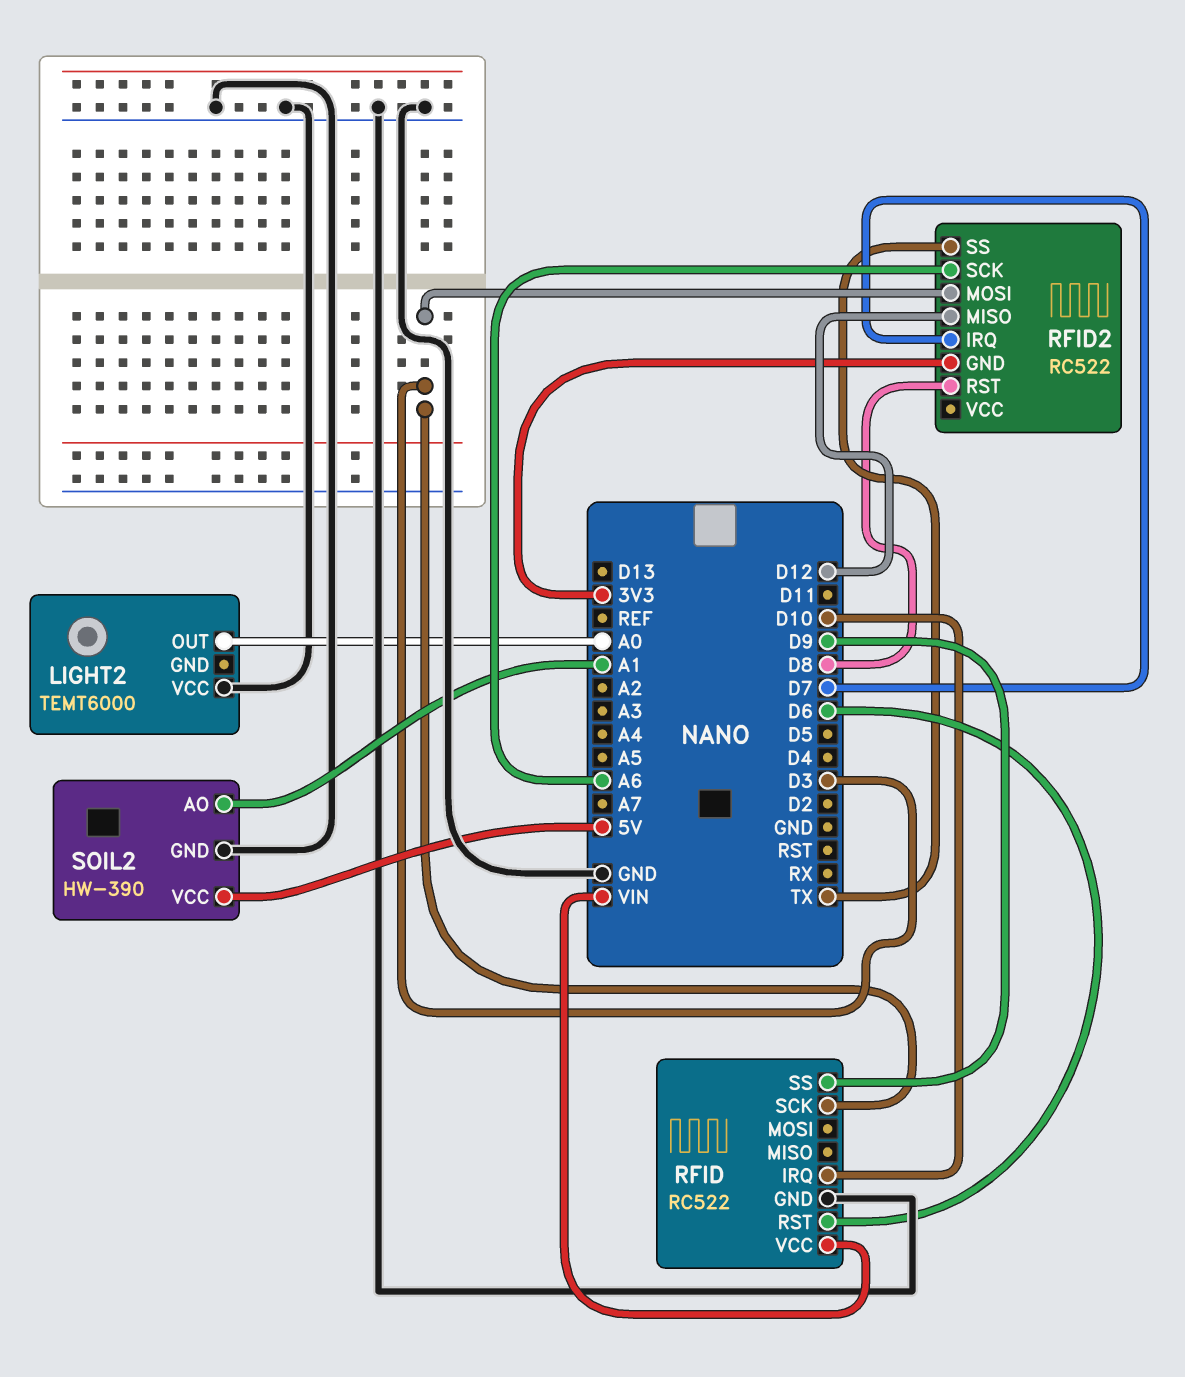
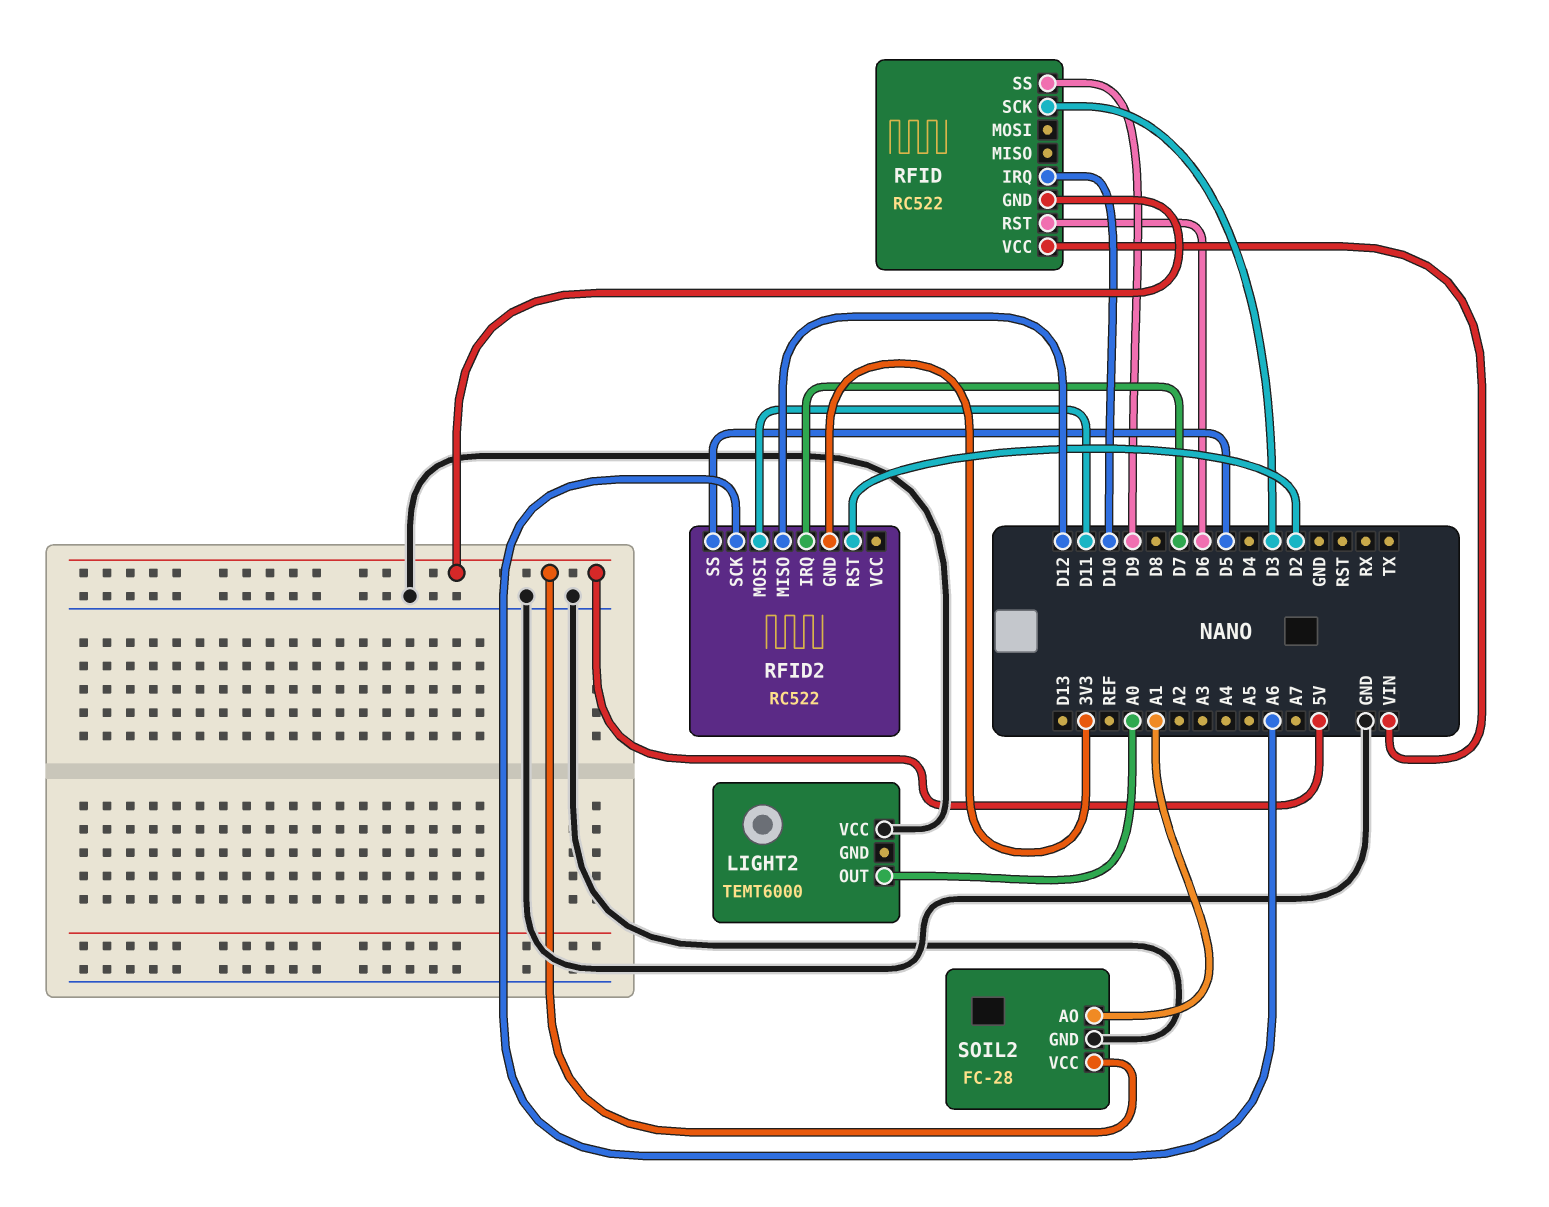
RFID pin GND: GND -> 5V
RFID2 pin MOSI: D3 -> D11
RFID2 pin RST: D8 -> D2
RFID2 pin SS: TX -> D5
SOIL2: HW-390 -> FC-28

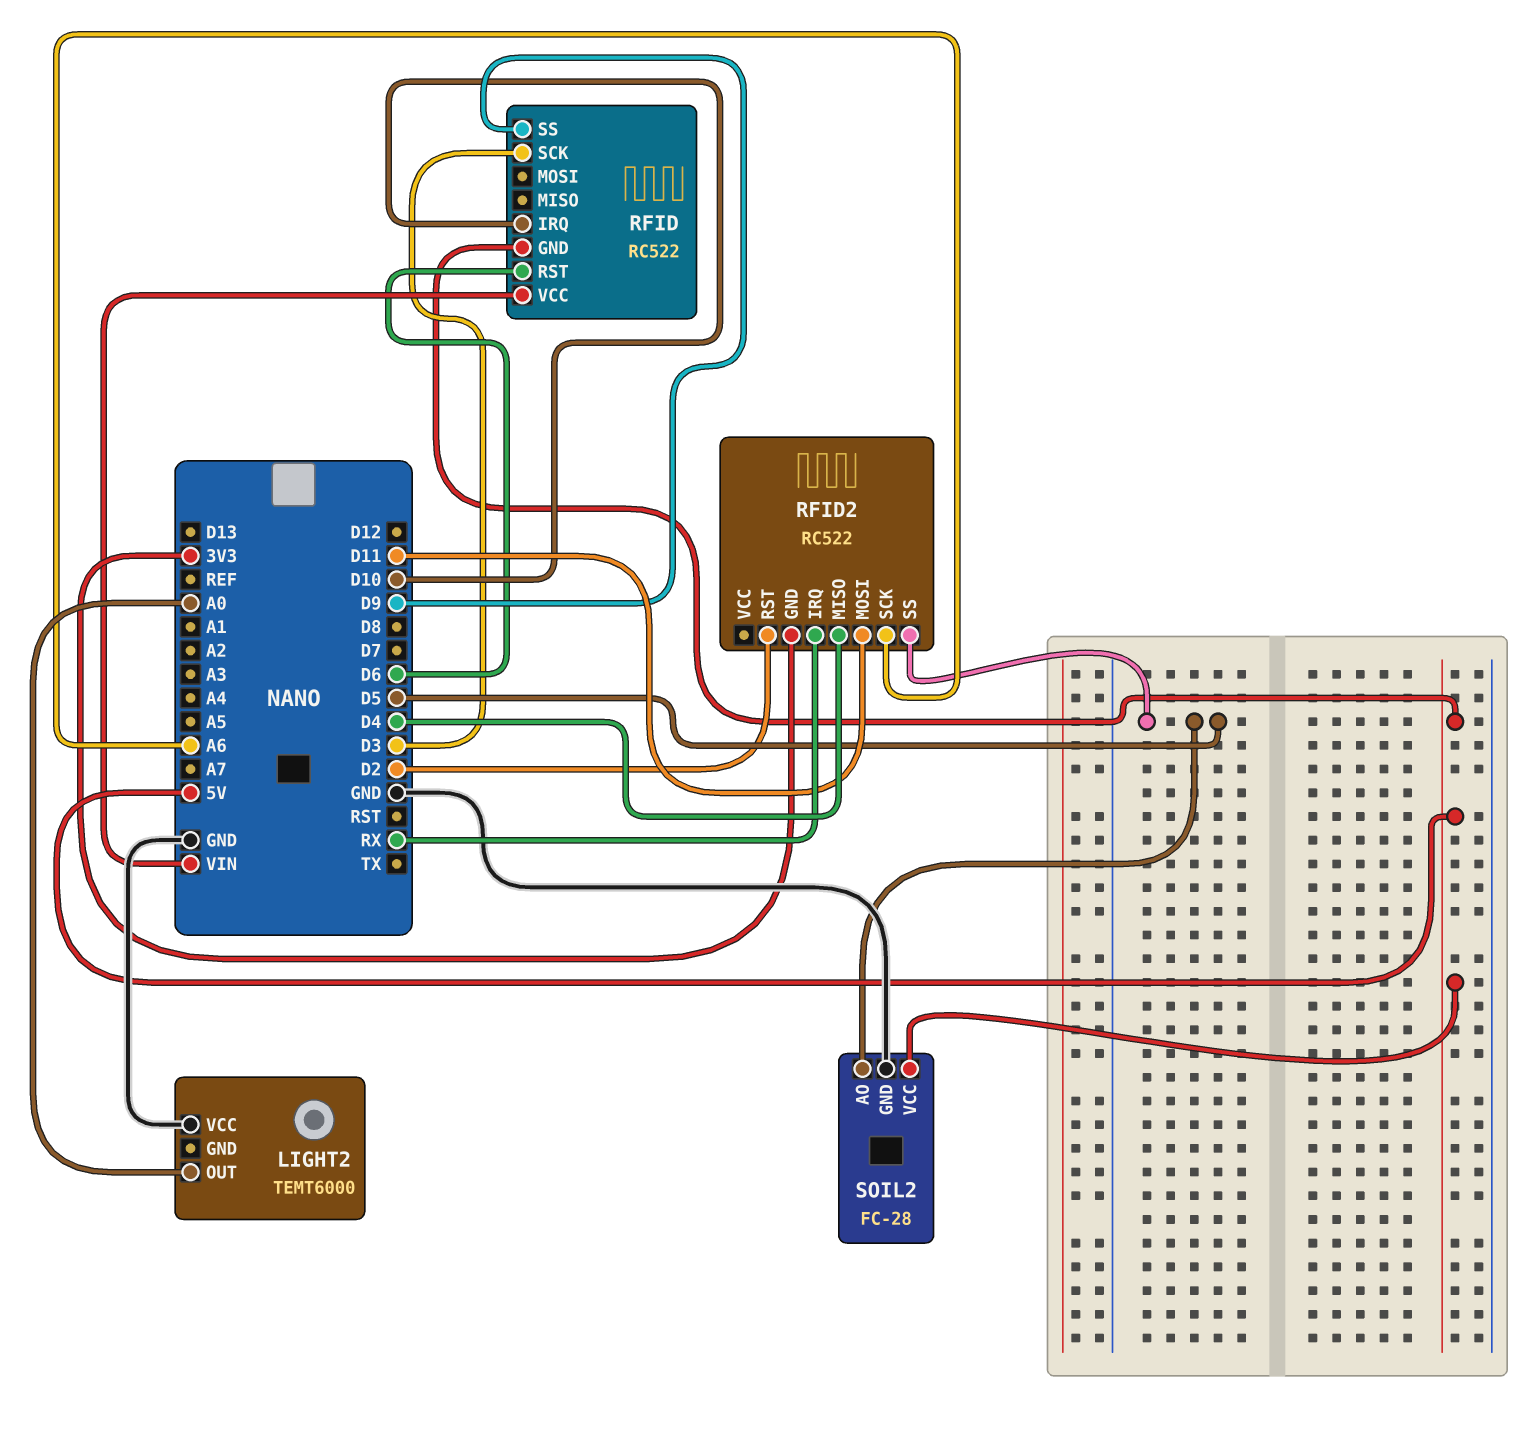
RFID2 pin IRQ: D7 -> RX
RFID2 pin MISO: D12 -> D4
SOIL2 pin AO: A1 -> D5

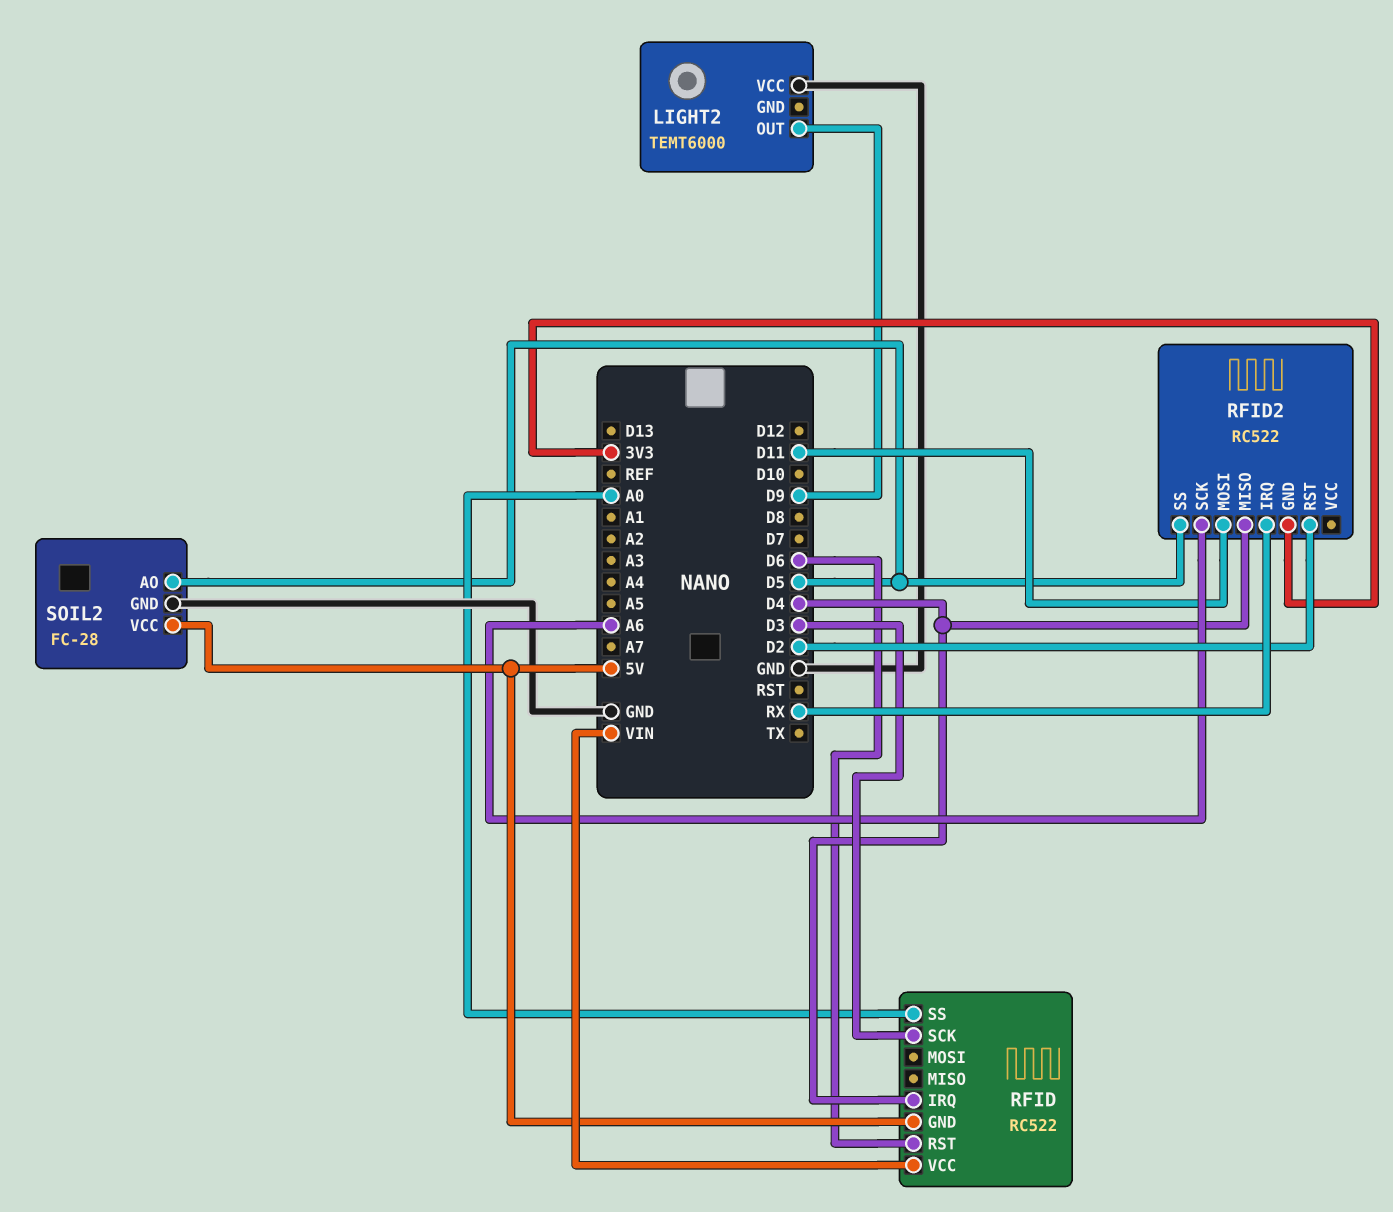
LIGHT2 pin OUT: A0 -> D9
RFID pin IRQ: D10 -> D4
RFID pin SS: D9 -> A0

